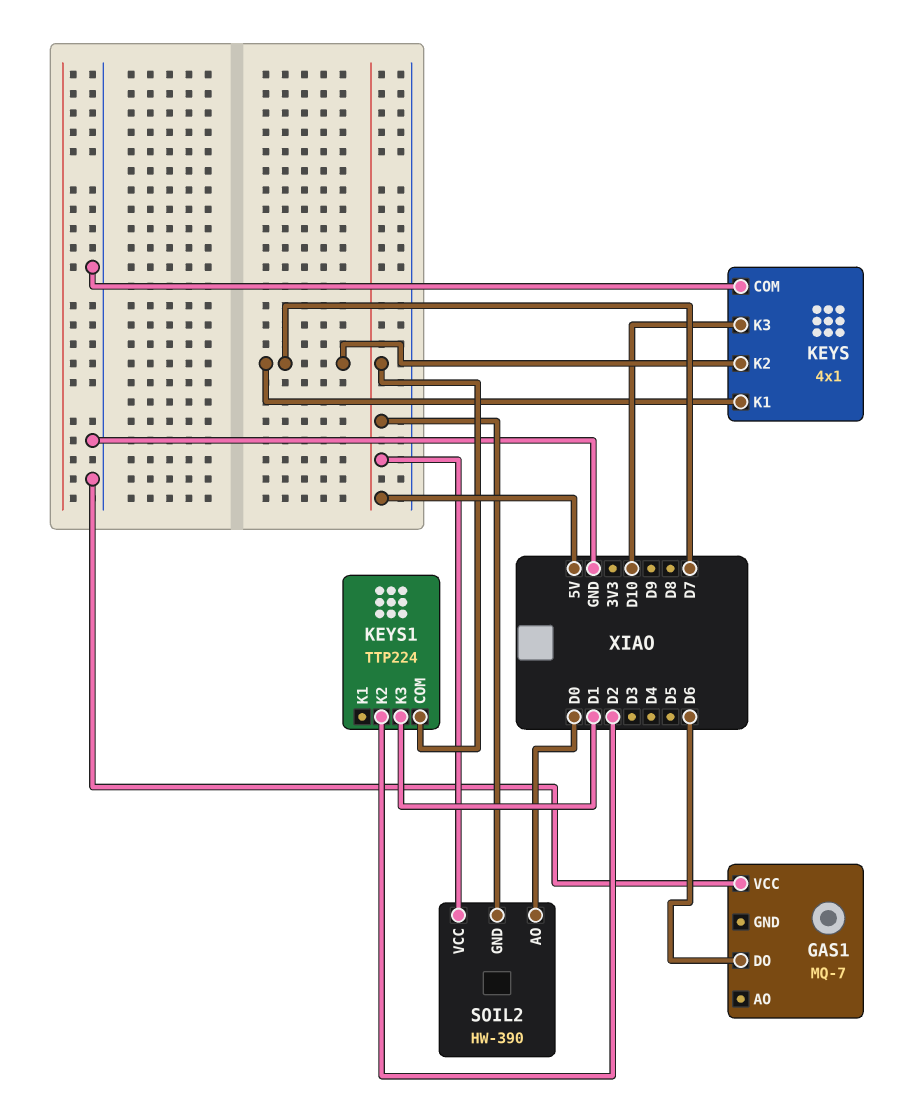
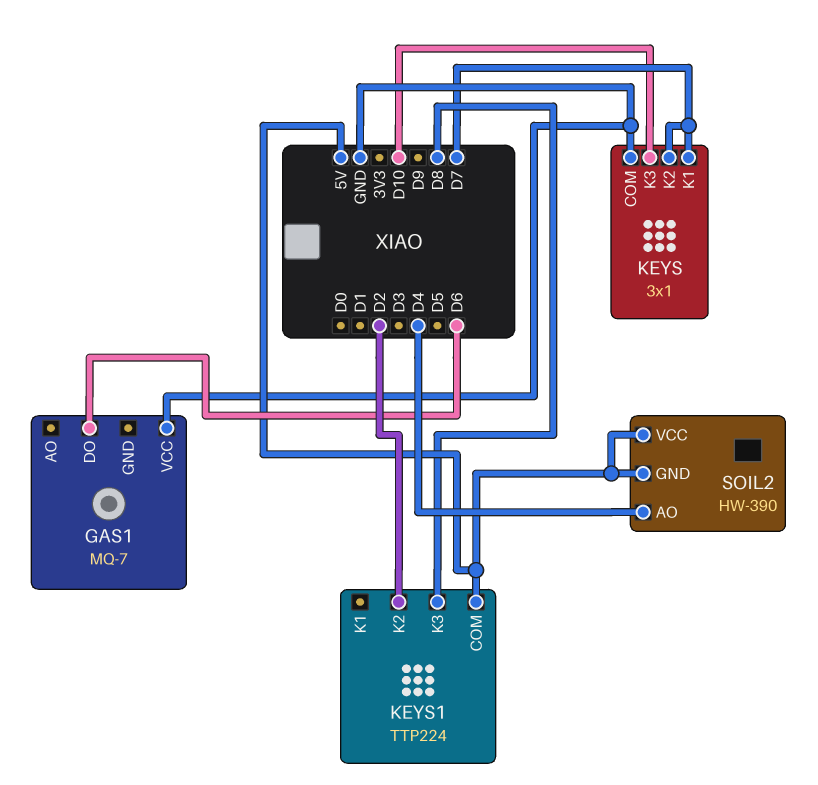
KEYS: 4x1 -> 3x1
KEYS1 pin K3: D1 -> D8
SOIL2 pin AO: D0 -> D4

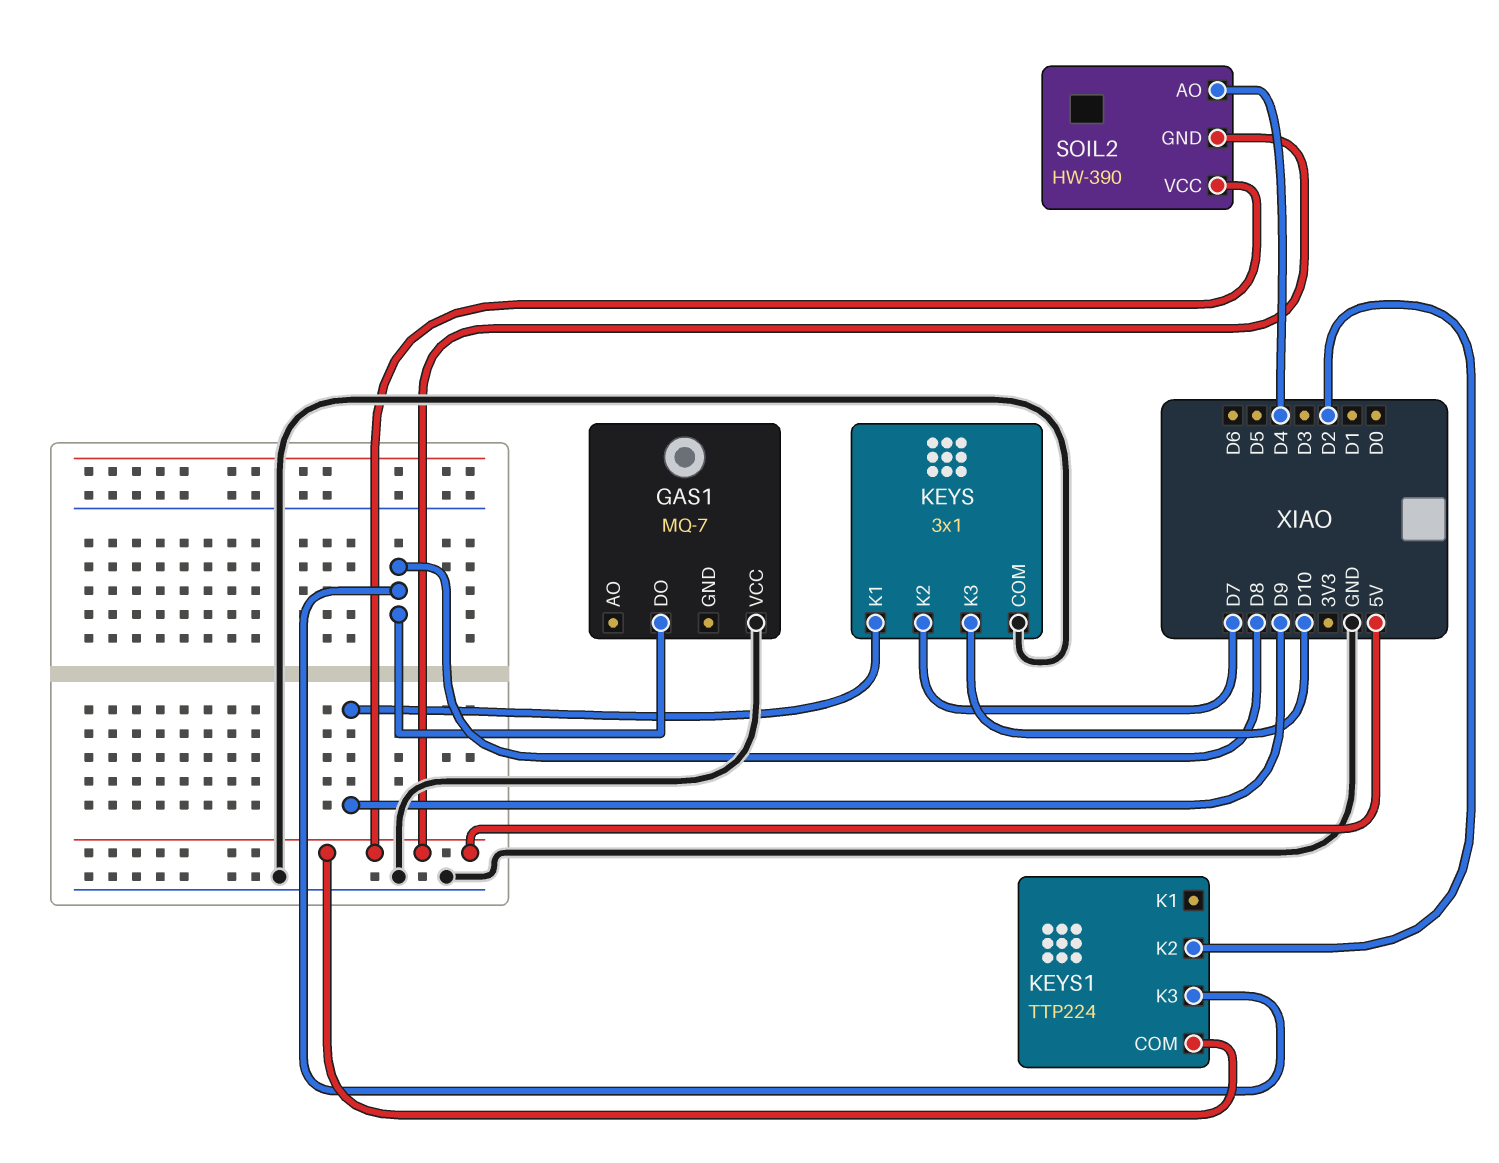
GAS1 pin DO: D6 -> D8
KEYS pin K1: D7 -> D9

